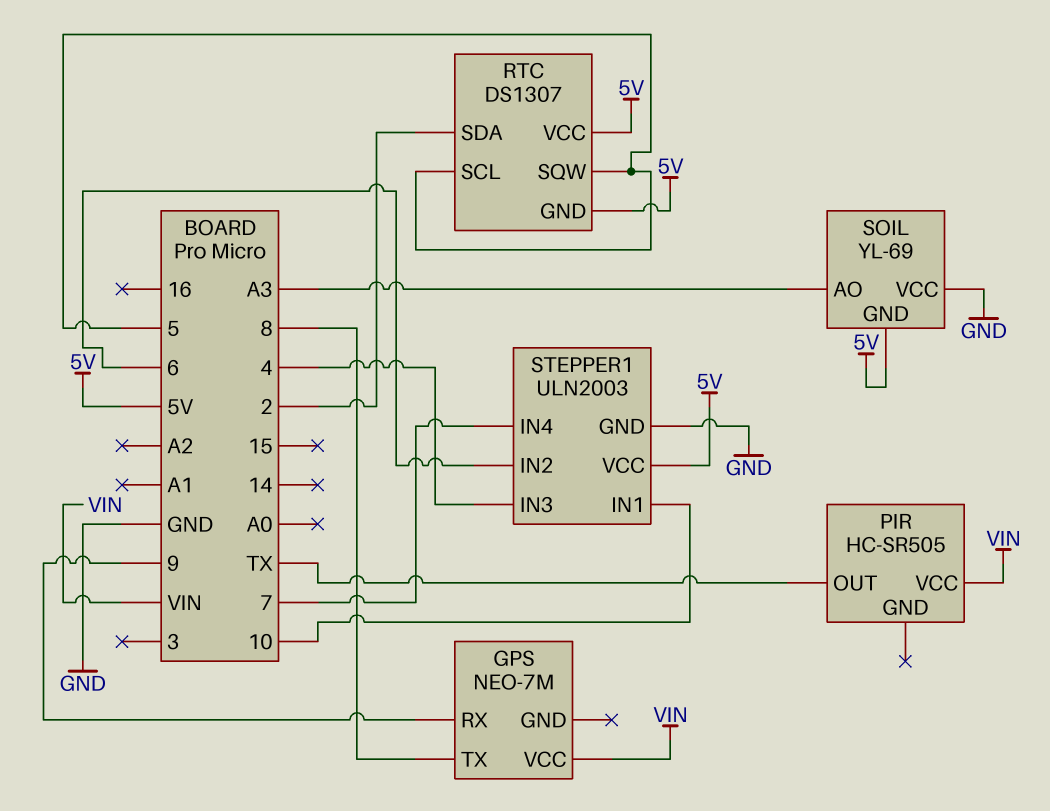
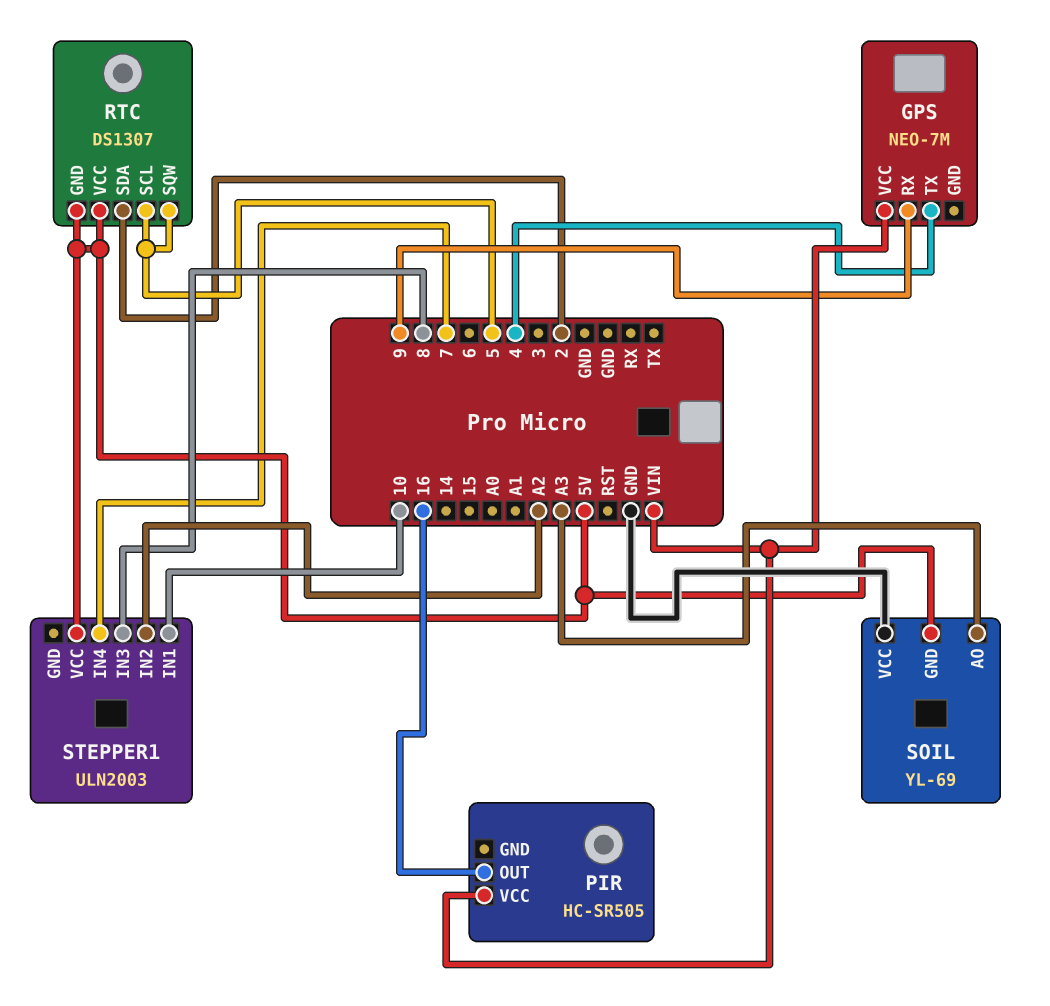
GPS pin TX: 8 -> 4
PIR pin OUT: TX -> 16
STEPPER1 pin GND: GND -> none
STEPPER1 pin IN2: 6 -> A2
STEPPER1 pin IN3: 4 -> 8

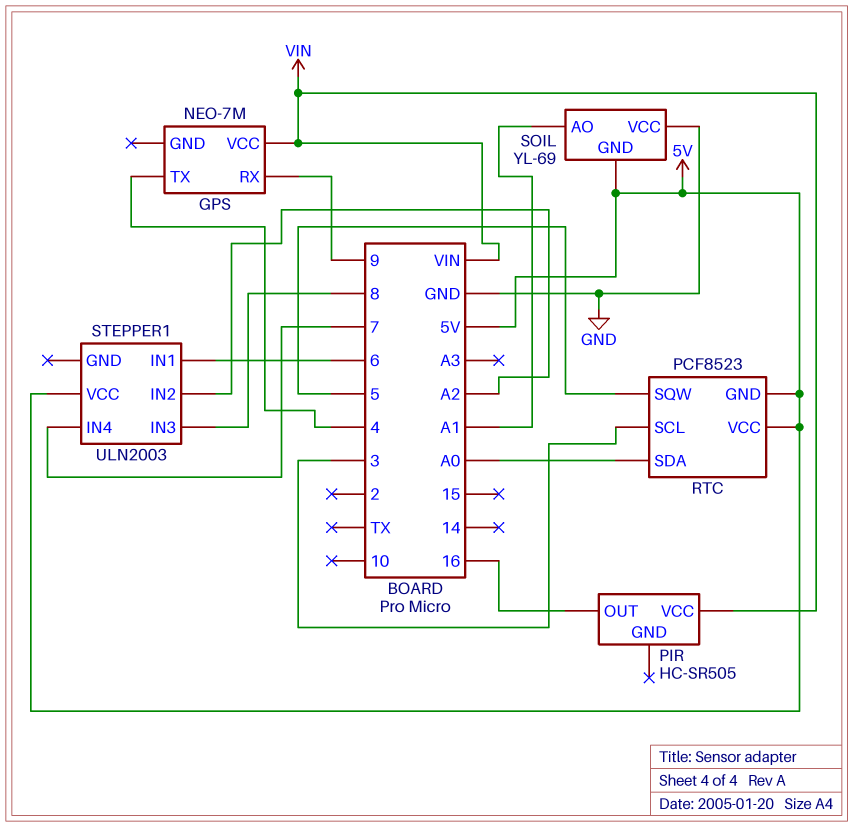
RTC: DS1307 -> PCF8523
RTC pin SCL: 5 -> 3
RTC pin SDA: 2 -> A0
SOIL pin AO: A3 -> A1
STEPPER1 pin IN1: 10 -> 6

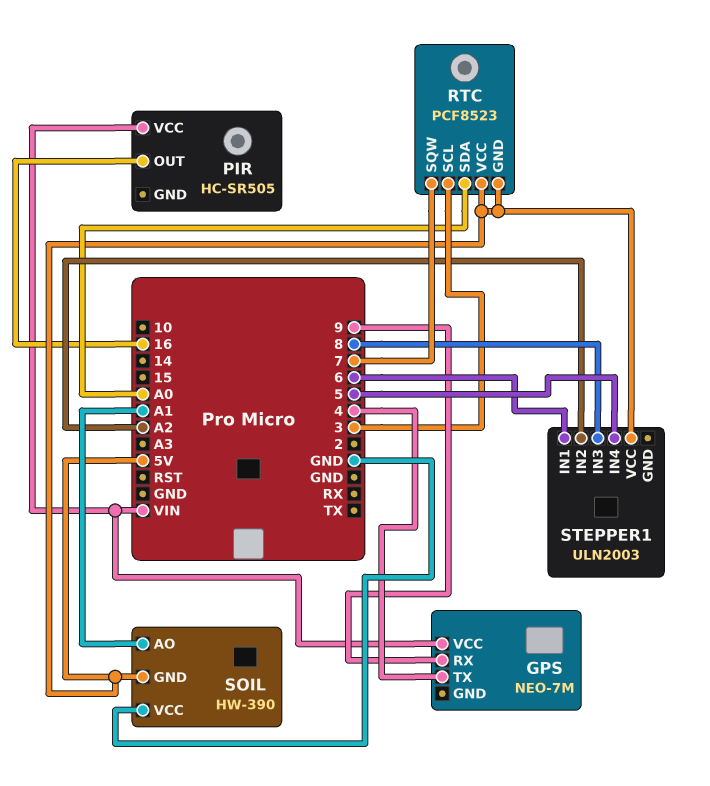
RTC pin SQW: 5 -> 7
SOIL: YL-69 -> HW-390
STEPPER1 pin IN4: 7 -> 5

